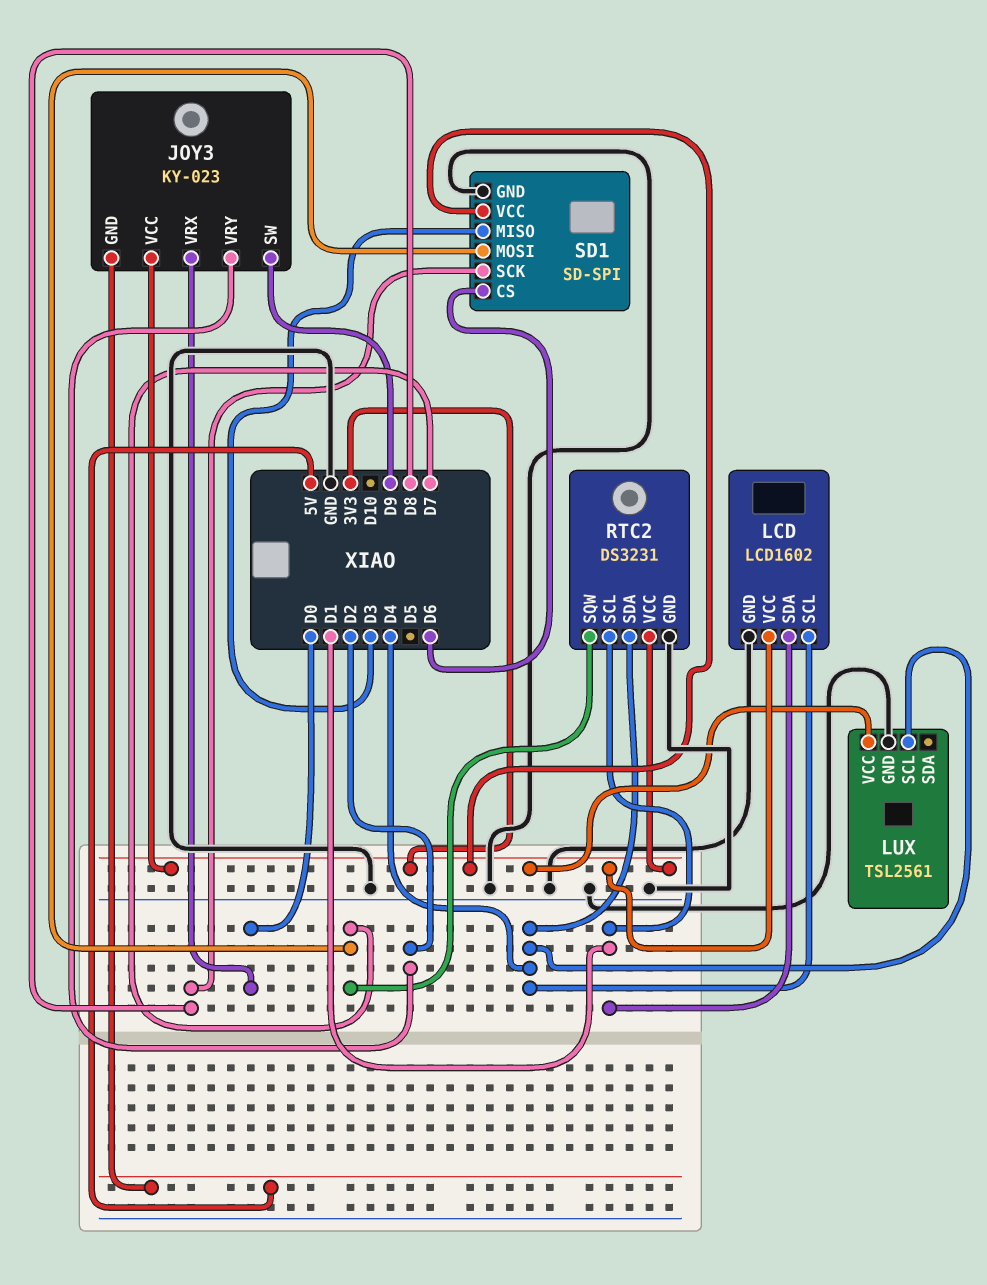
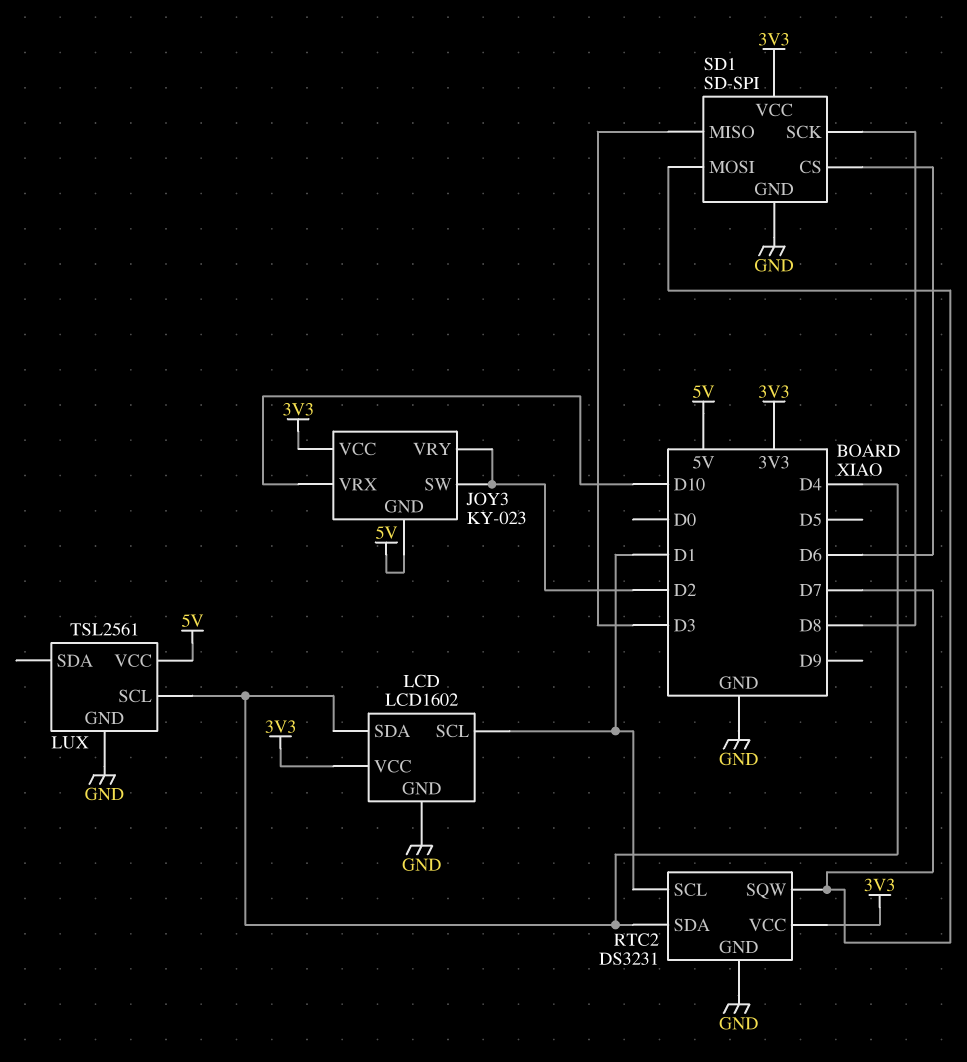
JOY3 pin SW: D9 -> D2
JOY3 pin VRX: D0 -> D10
LCD pin SCL: D4 -> D1
LCD pin SDA: D1 -> D4
LUX pin VCC: 3V3 -> 5V

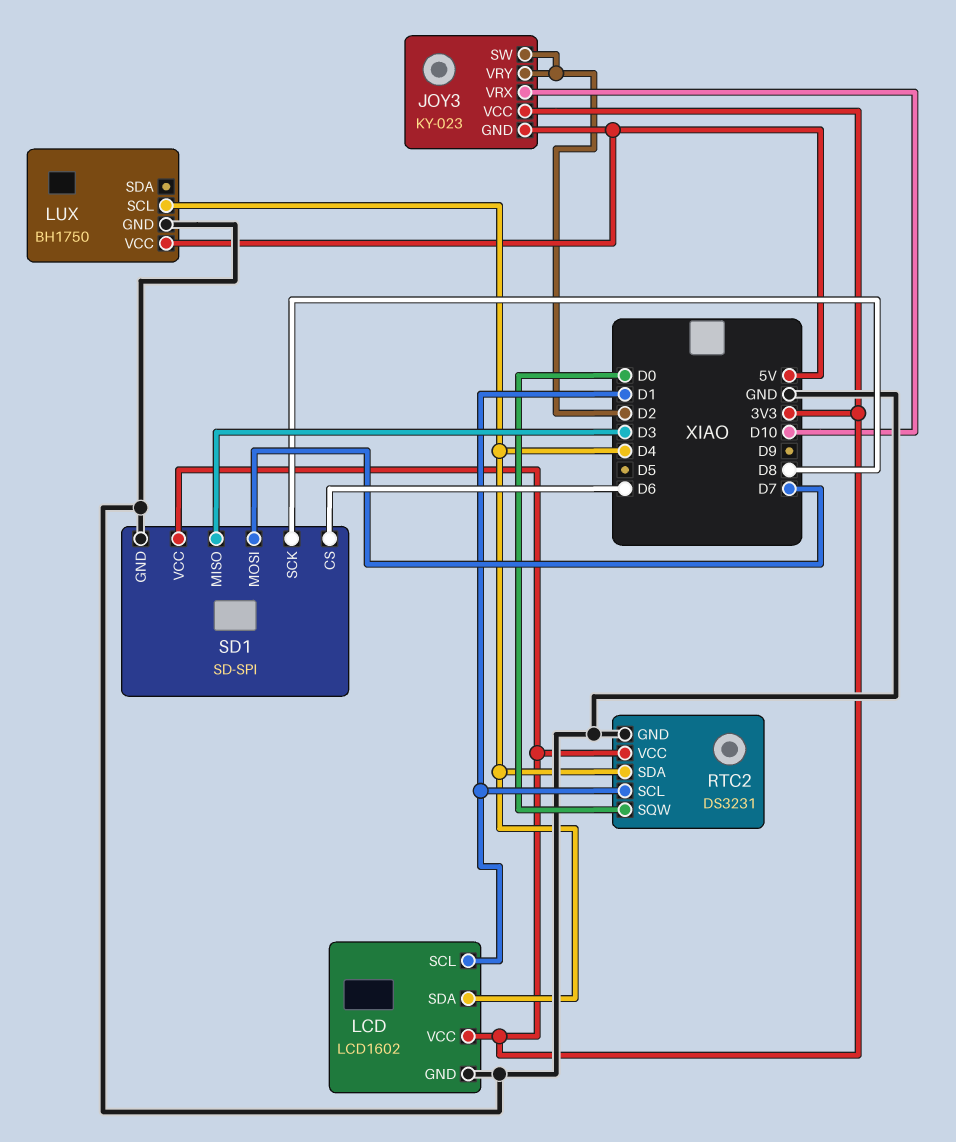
LUX: TSL2561 -> BH1750
RTC2 pin SQW: D7 -> D0

